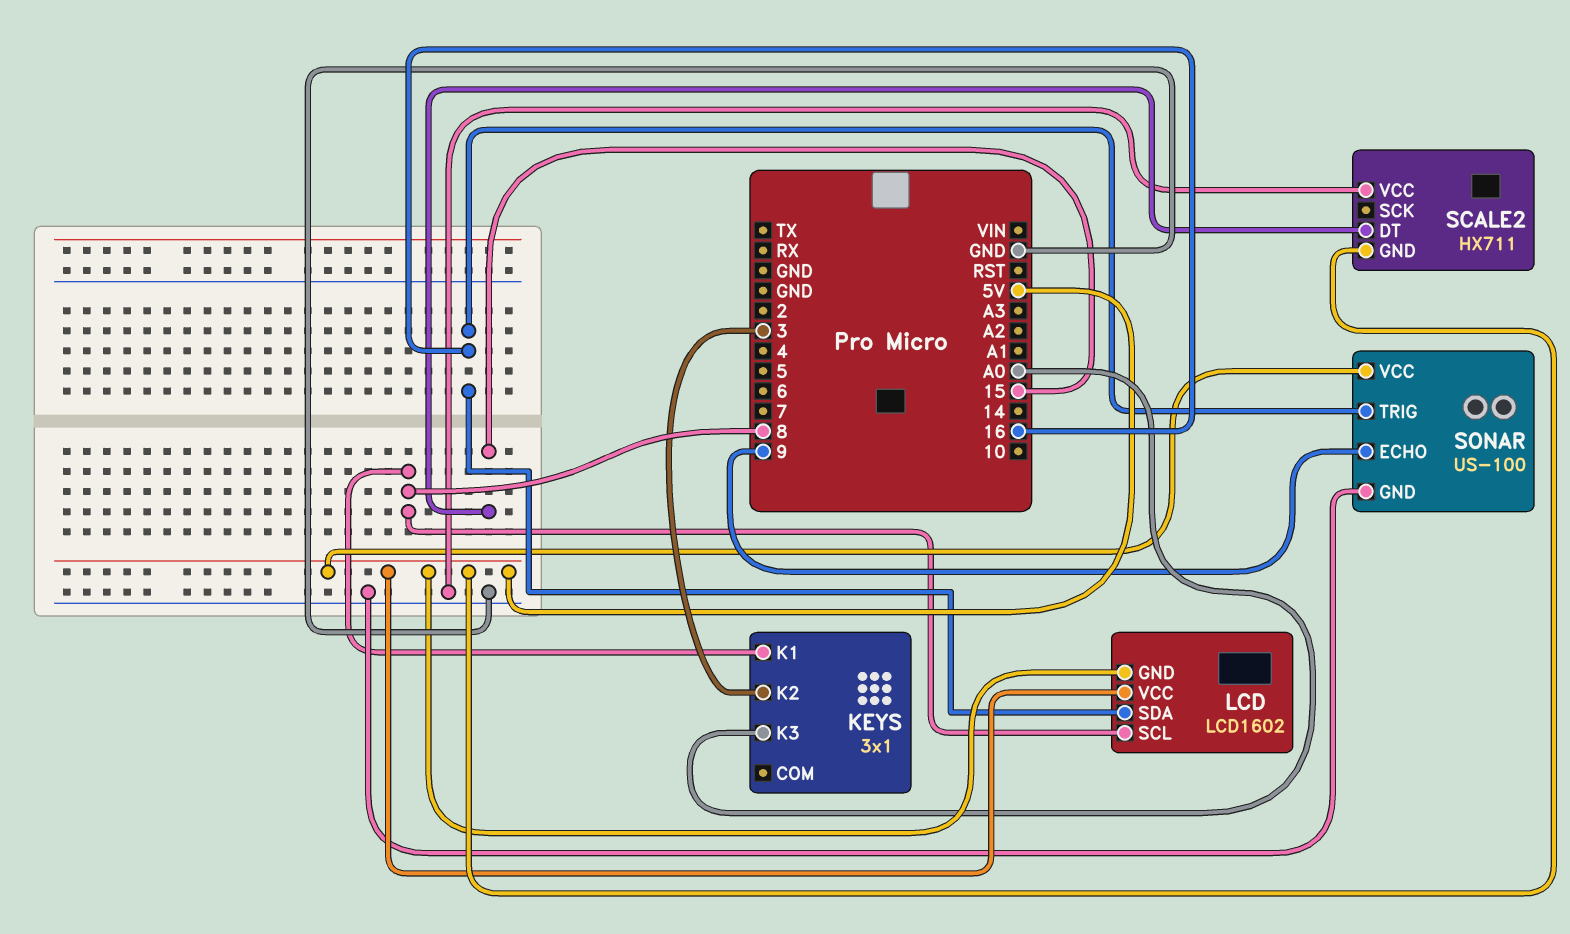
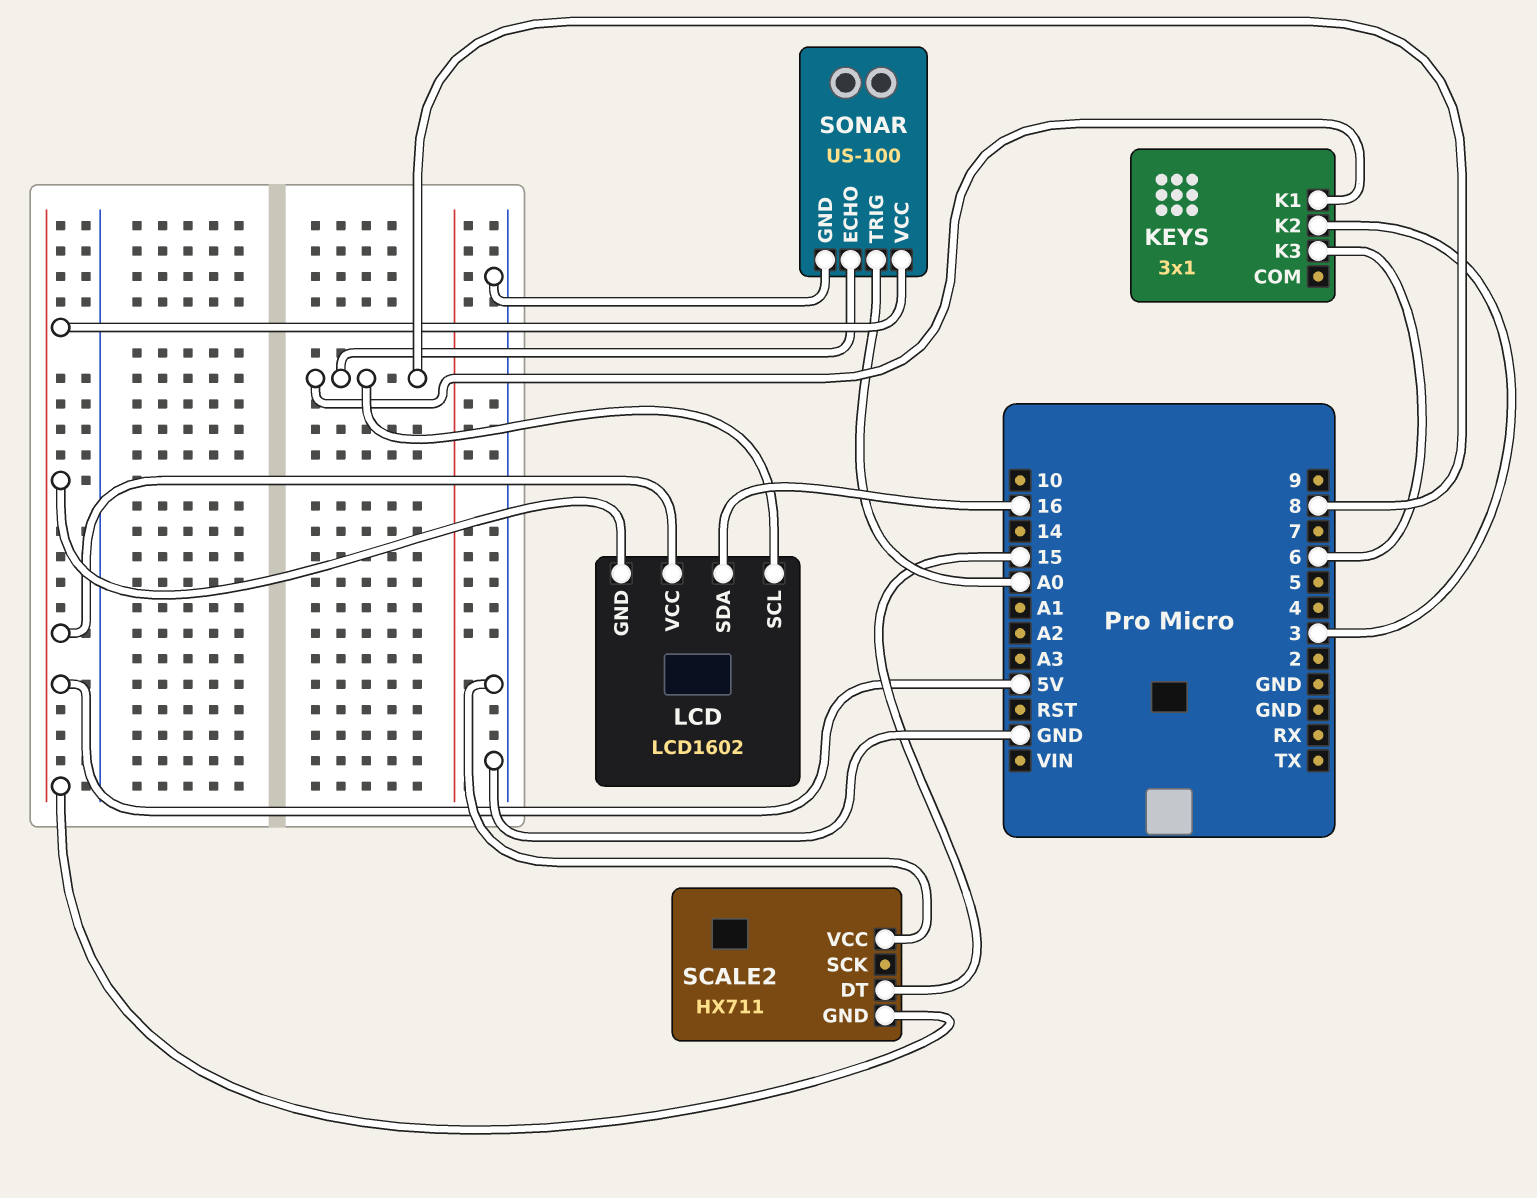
KEYS pin K3: A0 -> 6
SONAR pin ECHO: 9 -> 8
SONAR pin TRIG: 16 -> A0

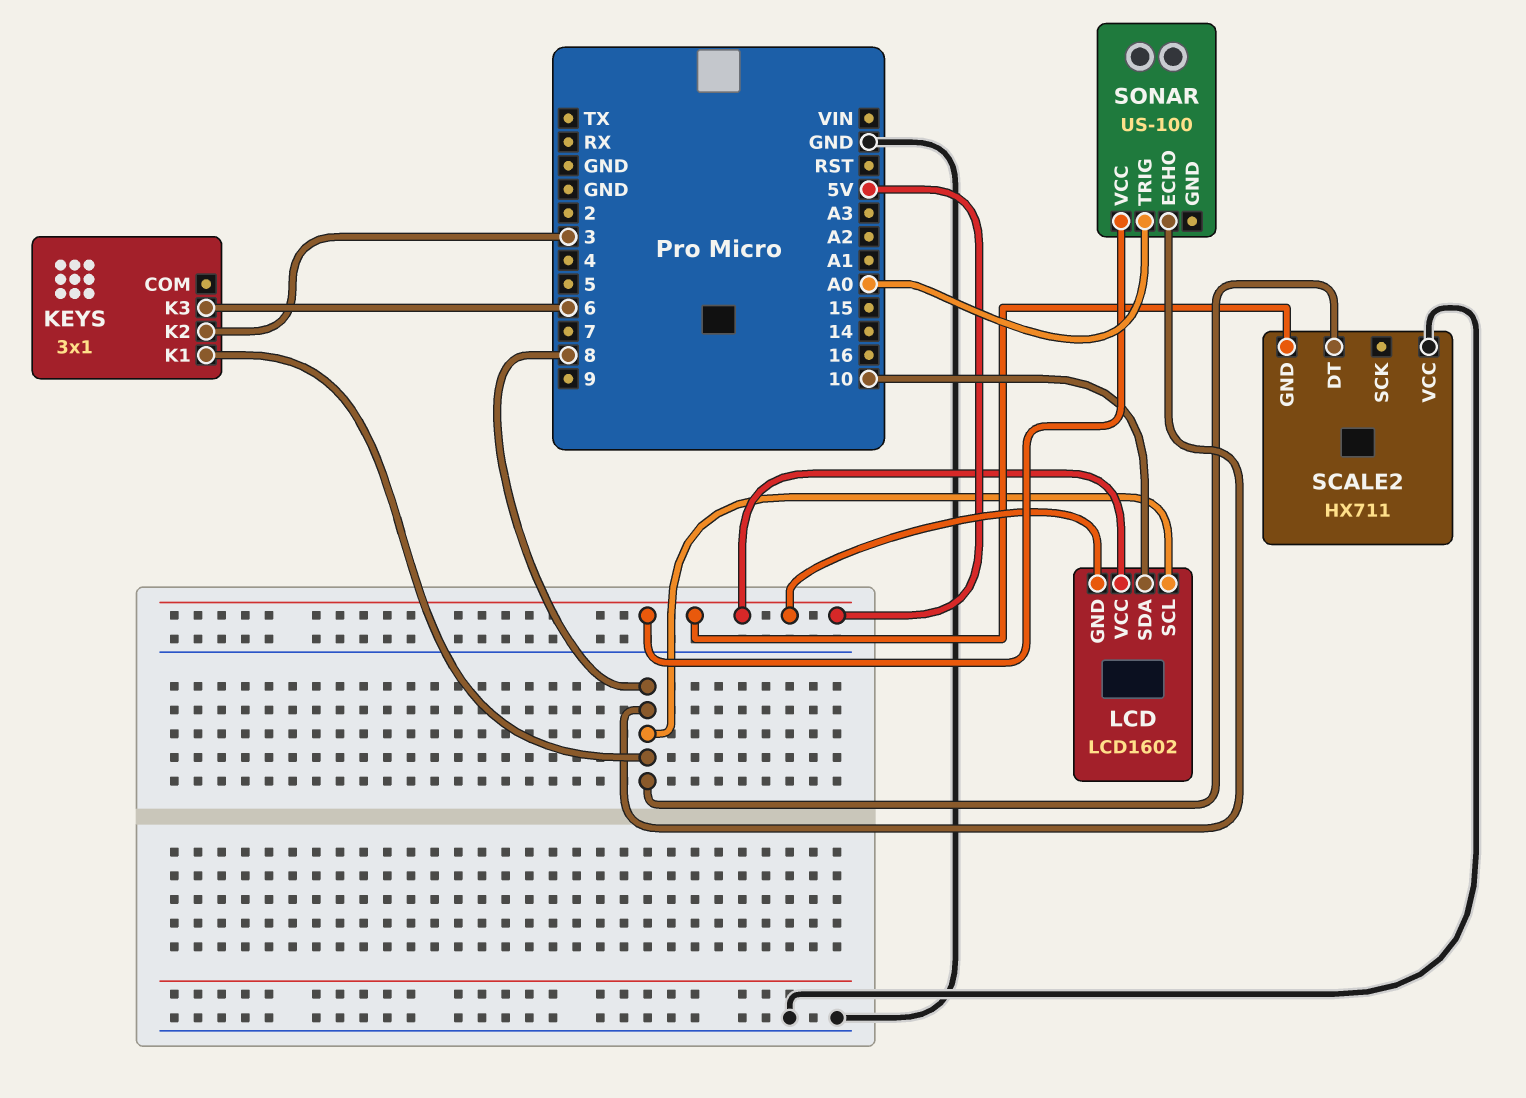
LCD pin SDA: 16 -> 10
SCALE2 pin DT: 15 -> 8
SONAR pin GND: GND -> none

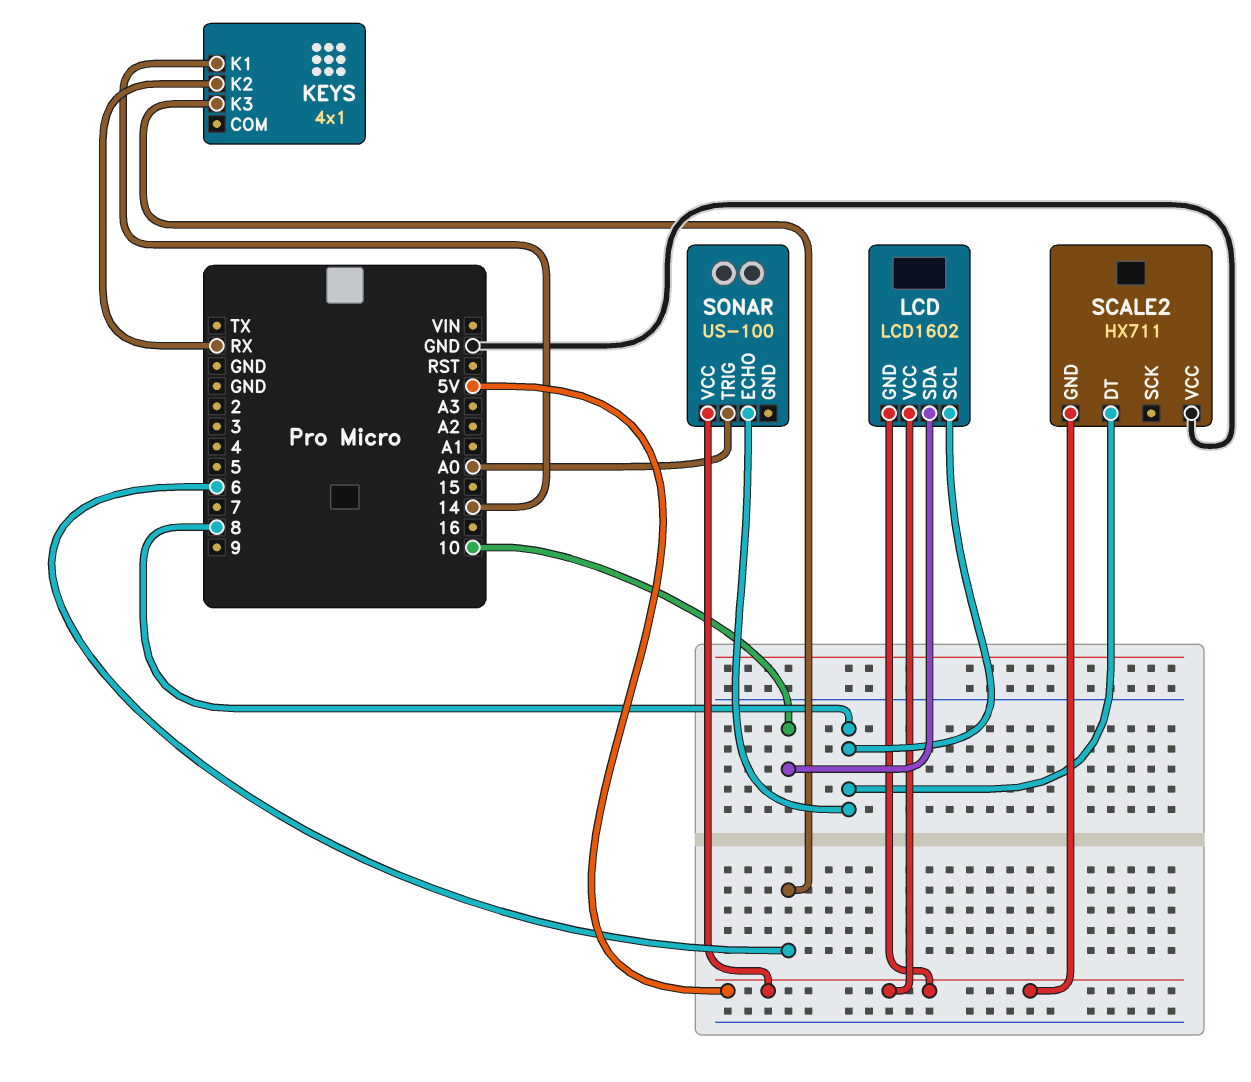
KEYS: 3x1 -> 4x1
KEYS pin K1: 8 -> 14
KEYS pin K2: 3 -> RX

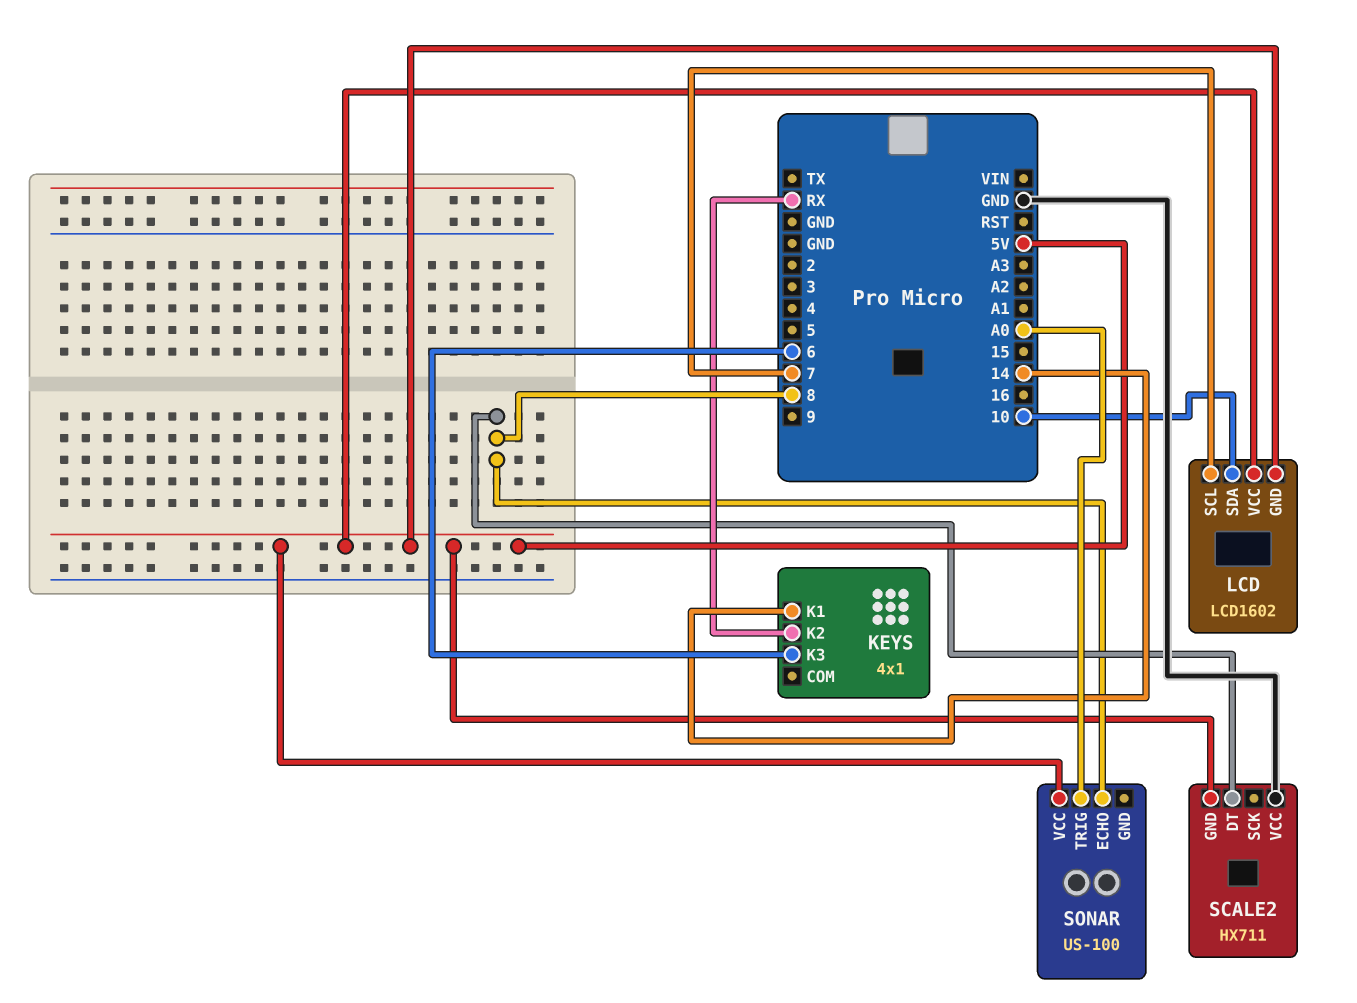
LCD pin SCL: 8 -> 7

